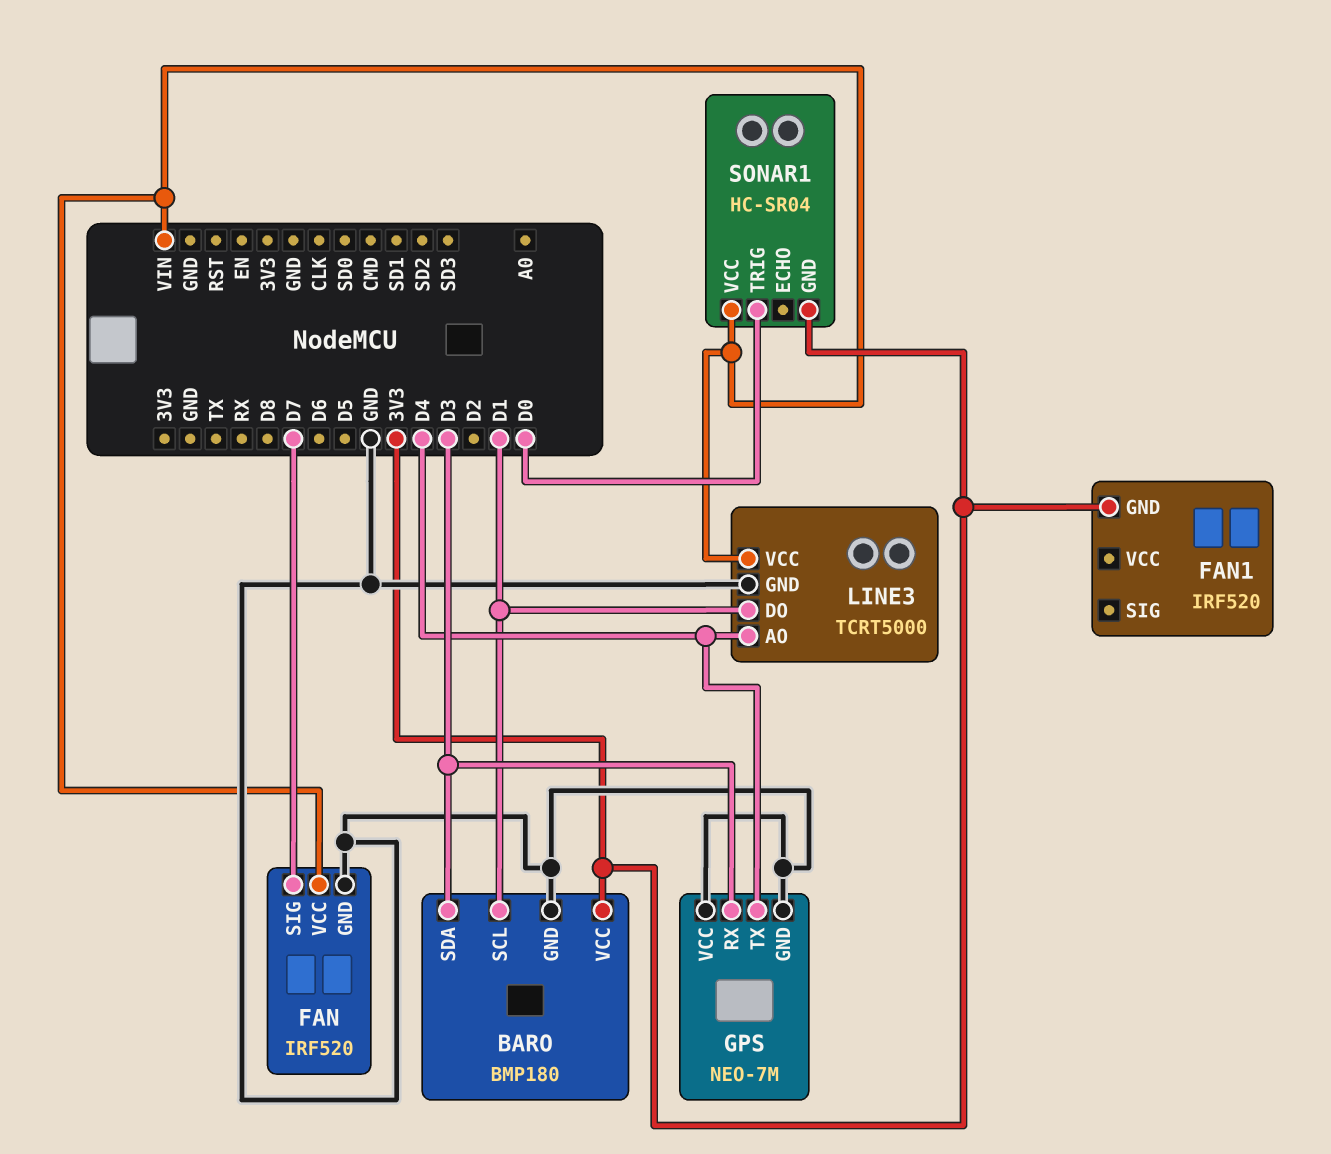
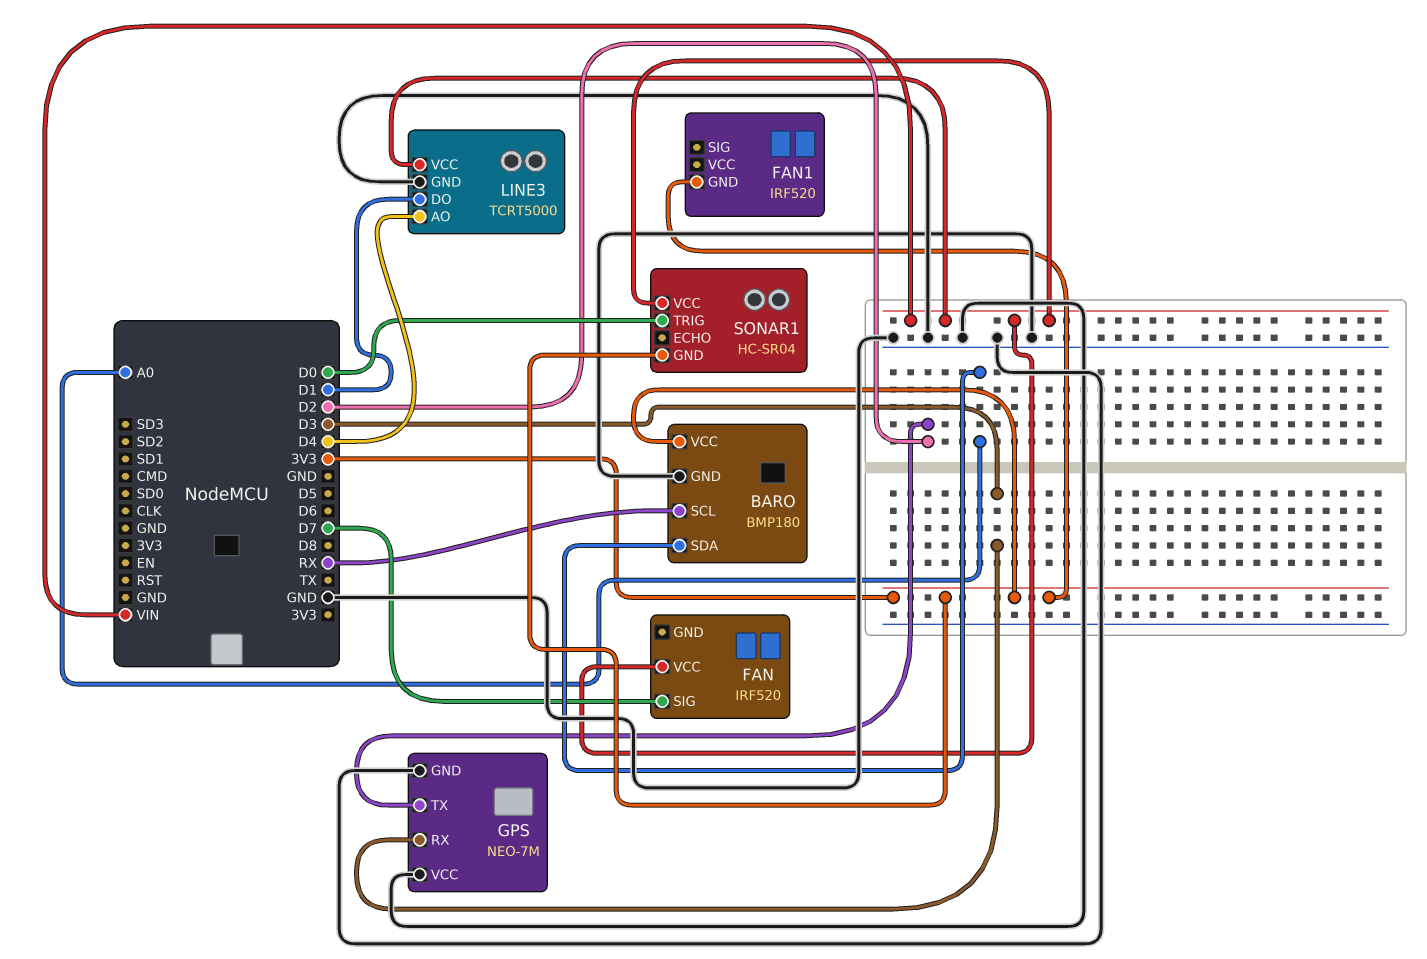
BARO pin SCL: D1 -> RX
BARO pin SDA: D3 -> A0
FAN pin GND: GND -> none
GPS pin TX: D4 -> D2

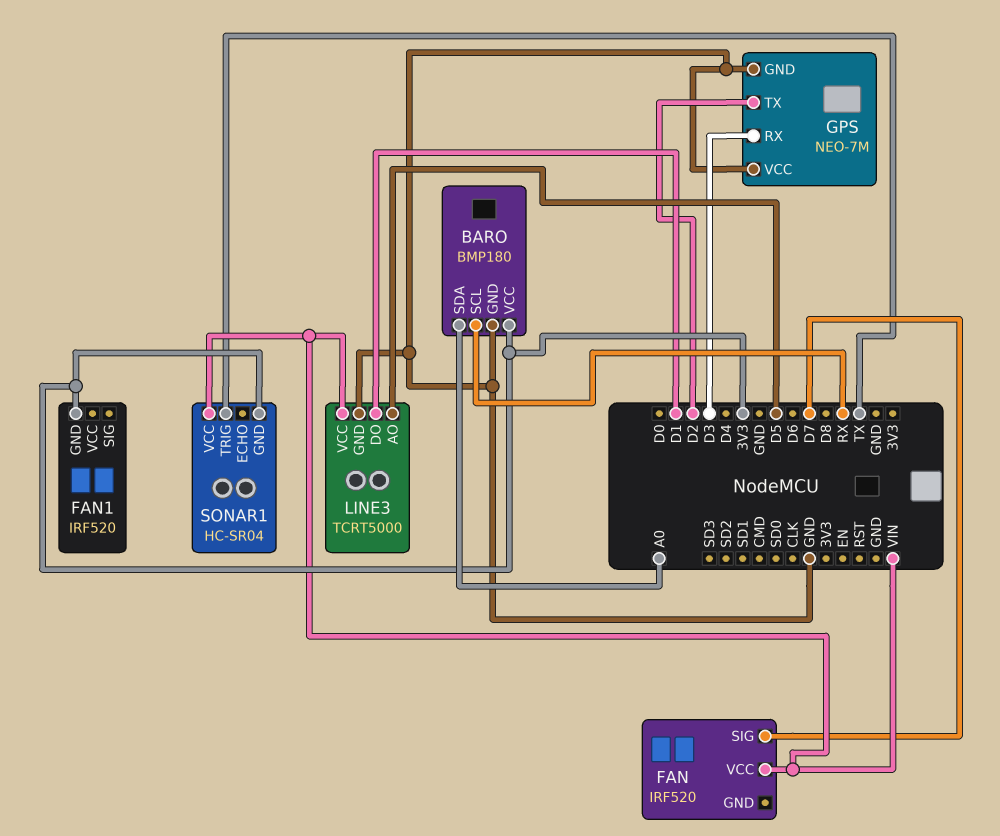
LINE3 pin AO: D4 -> D5
SONAR1 pin TRIG: D0 -> TX

